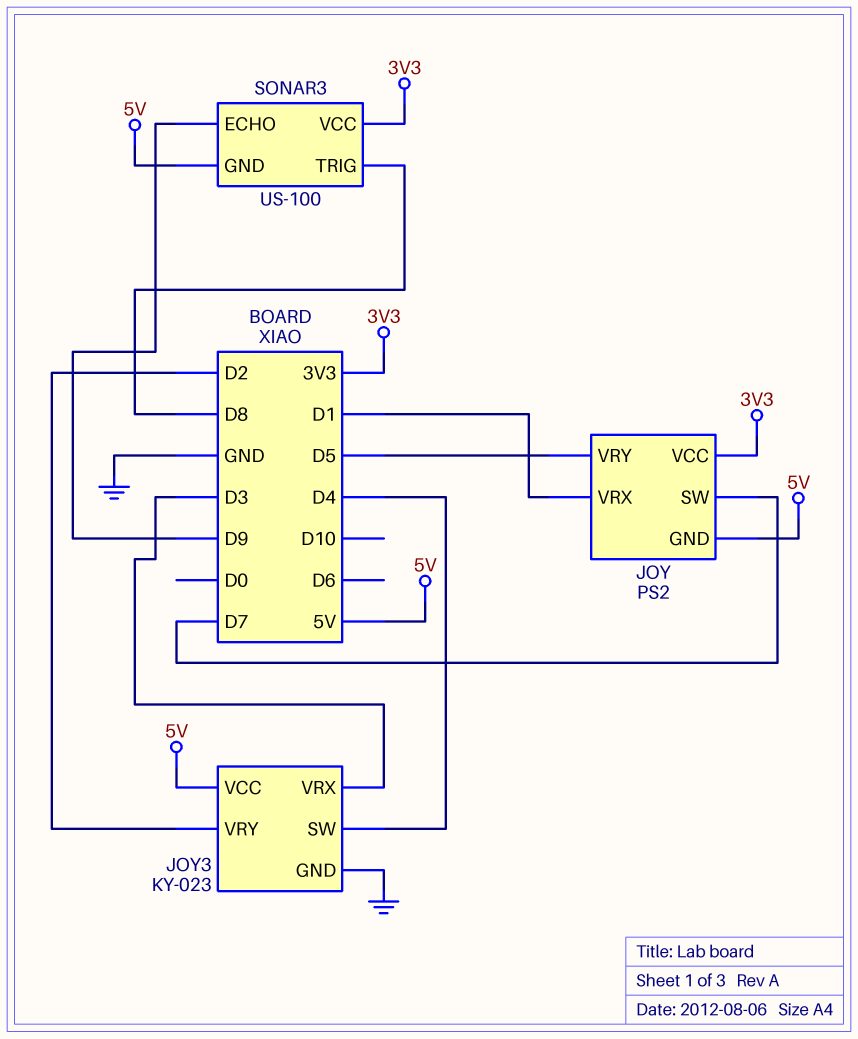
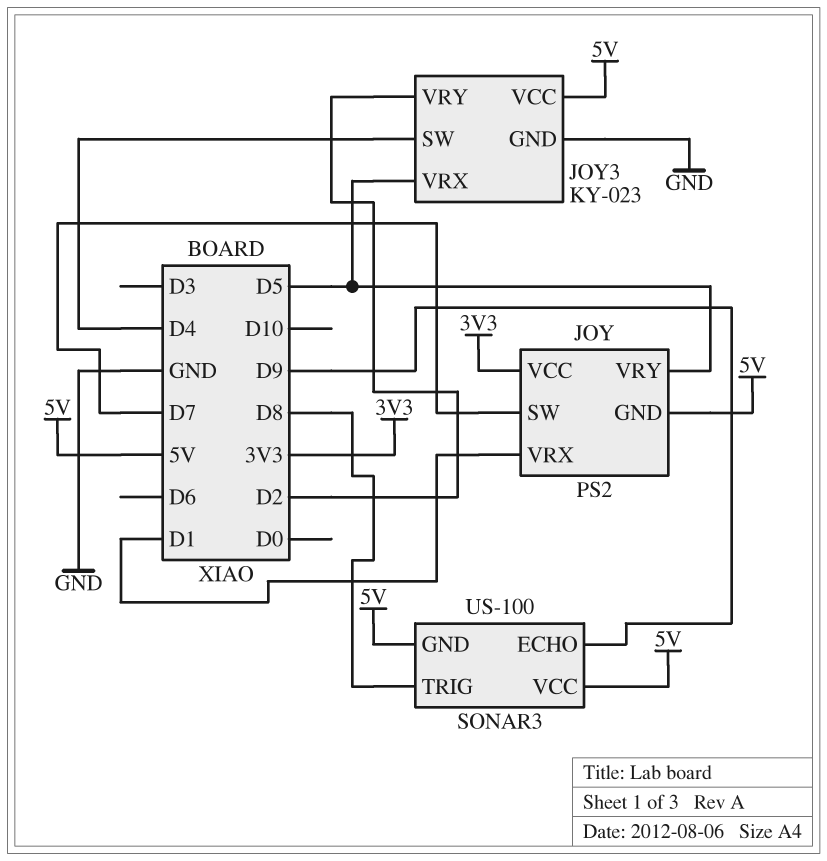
JOY3 pin VRX: D3 -> D5
SONAR3 pin VCC: 3V3 -> 5V

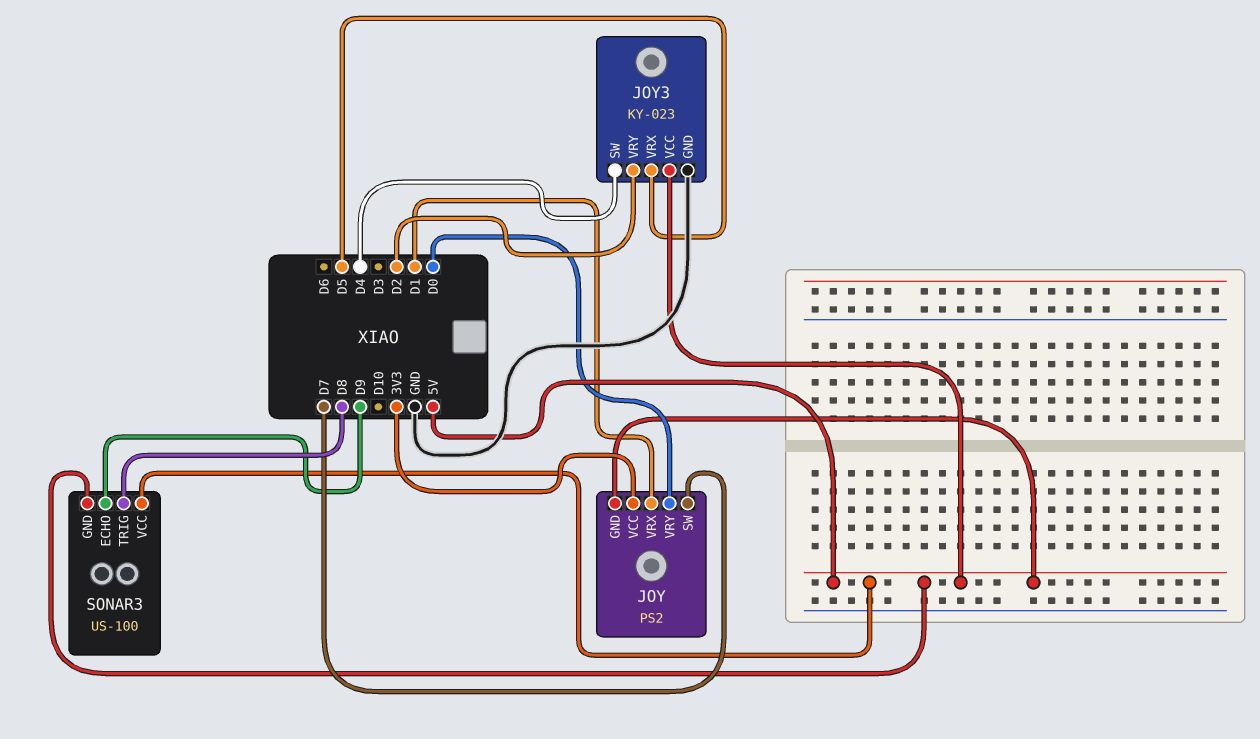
JOY pin VRY: D5 -> D0

